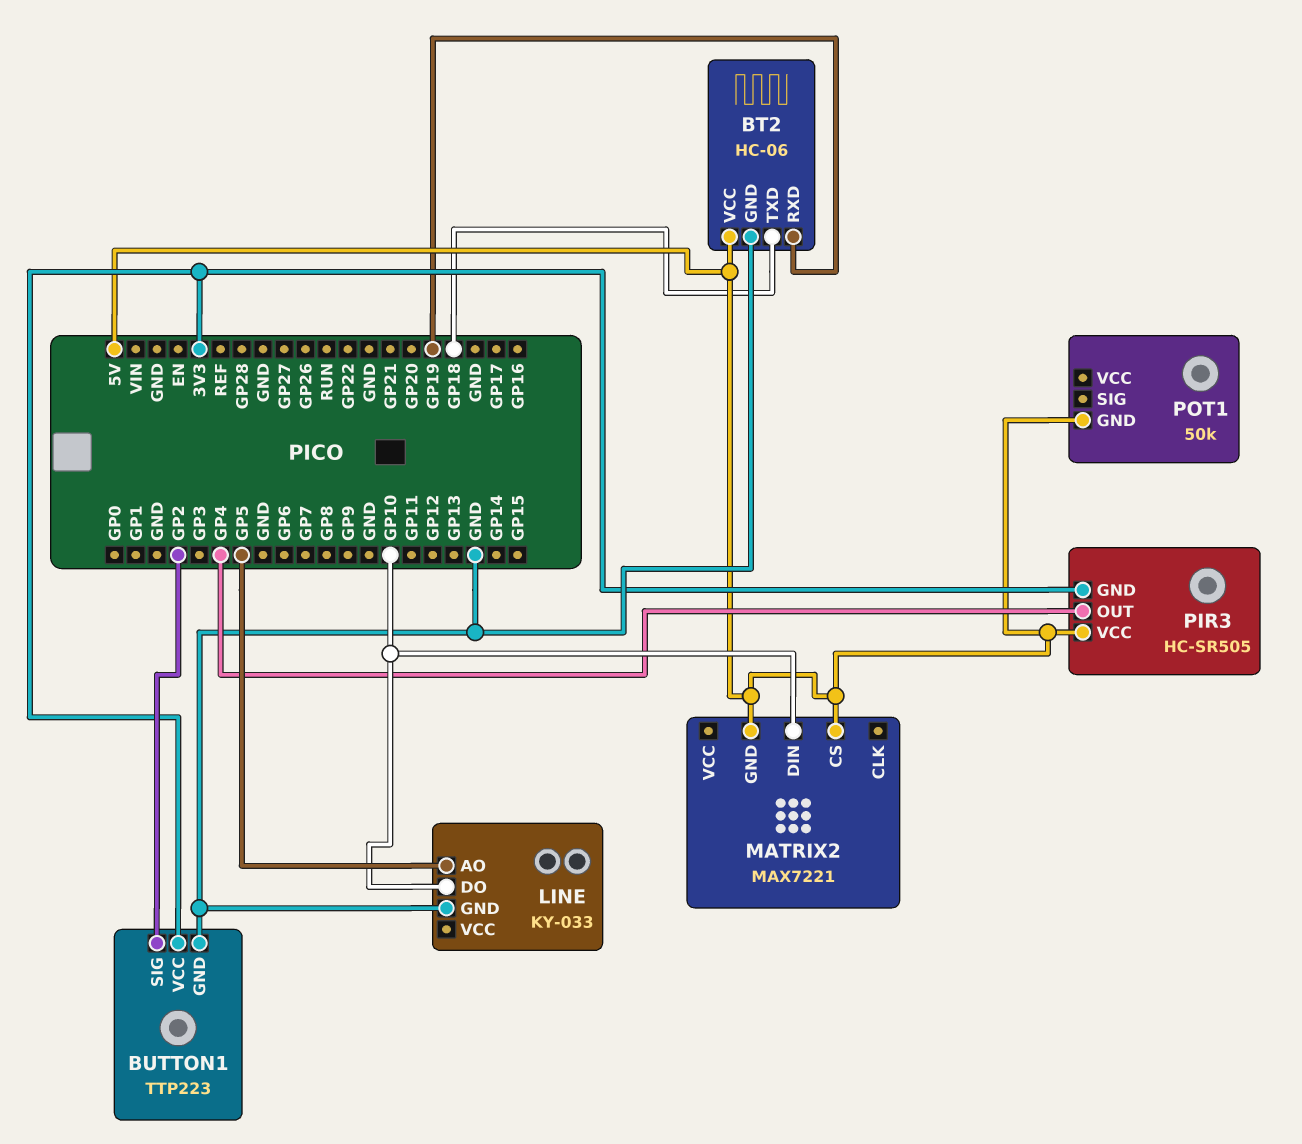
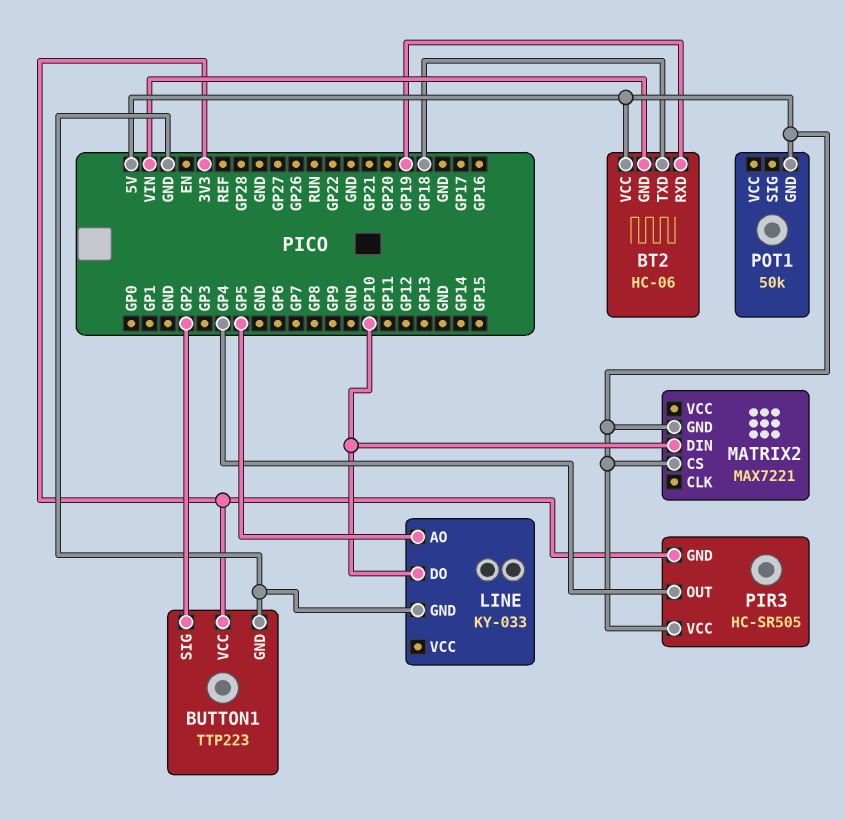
BT2 pin GND: GND -> VIN

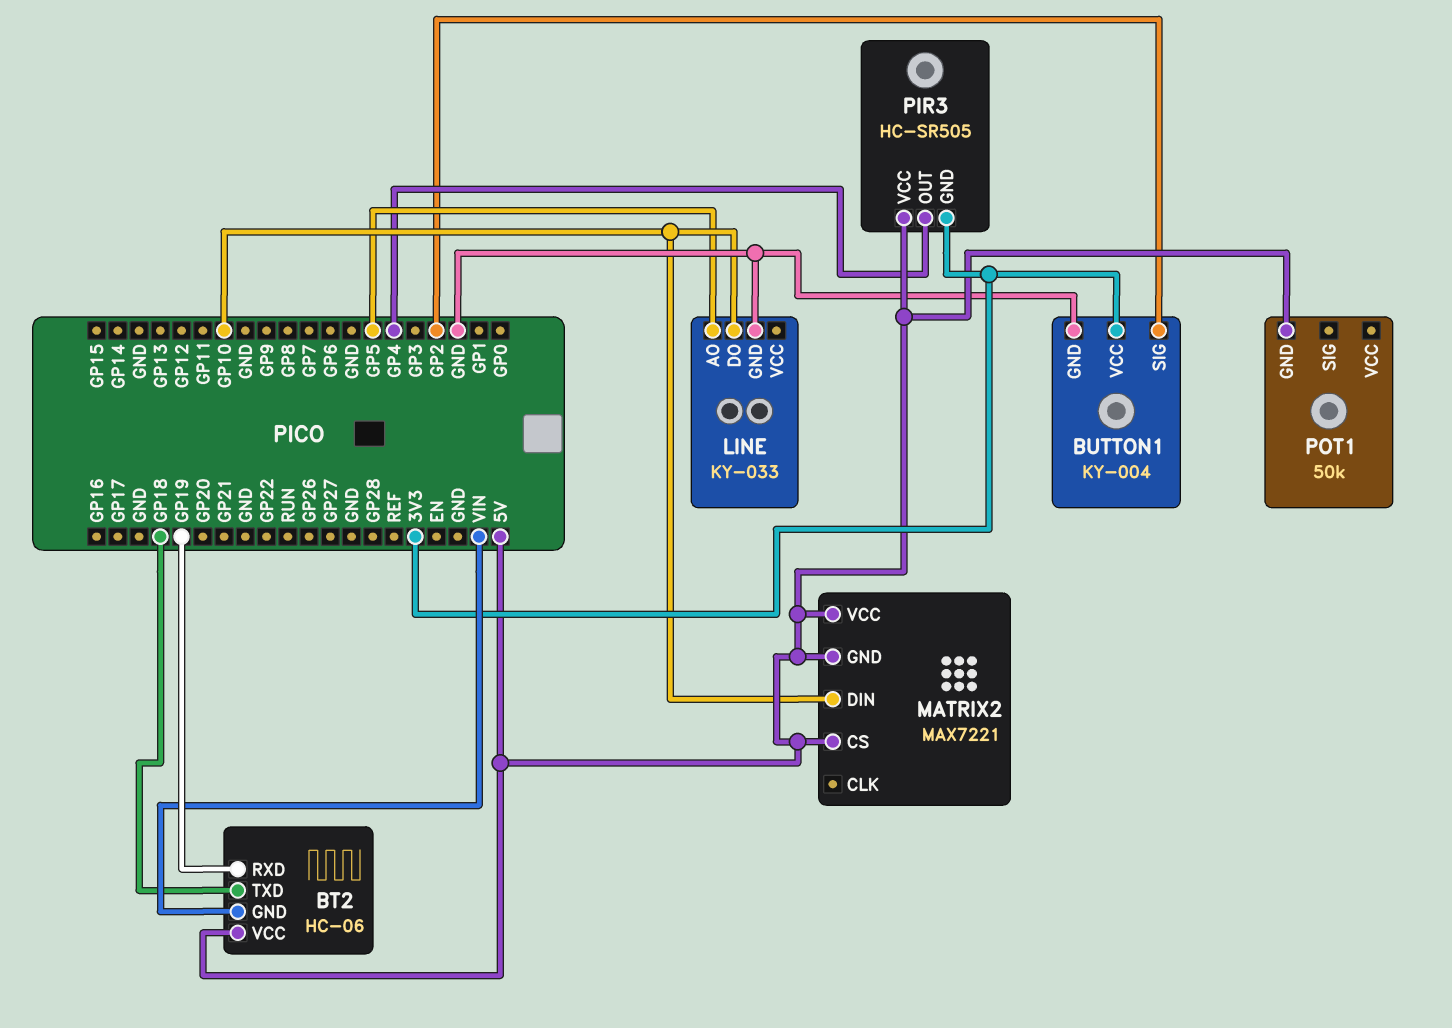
BUTTON1: TTP223 -> KY-004
MATRIX2 pin VCC: none -> 5V

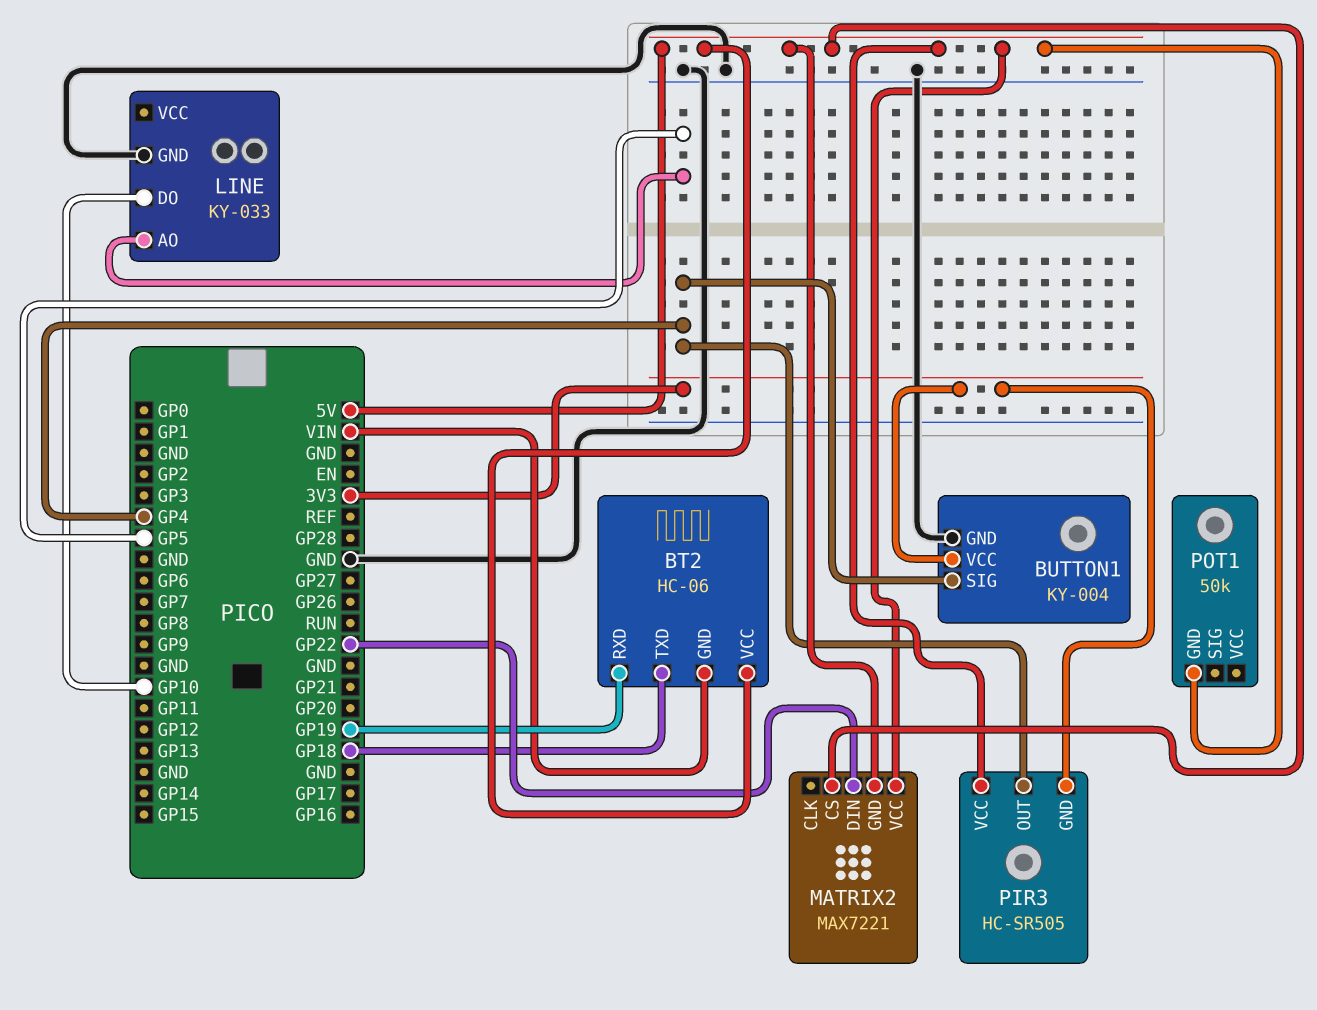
BUTTON1 pin SIG: GP2 -> GP4
MATRIX2 pin DIN: GP10 -> GP22

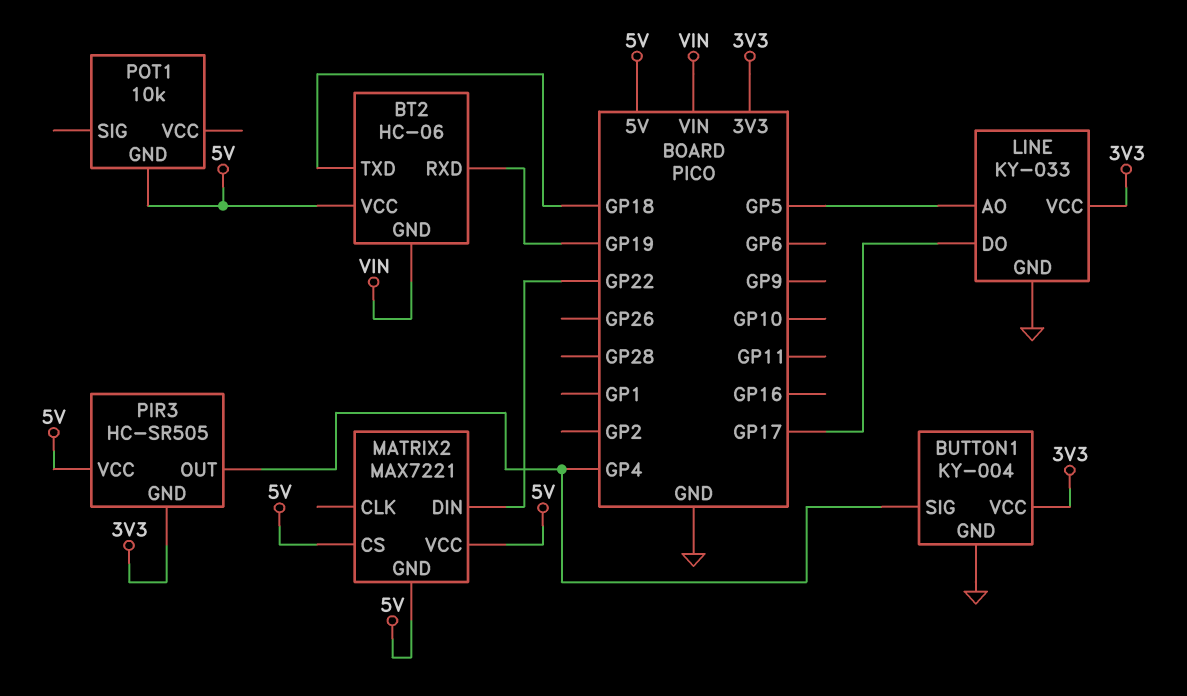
LINE pin DO: GP10 -> GP17
LINE pin VCC: none -> 3V3
POT1: 50k -> 10k

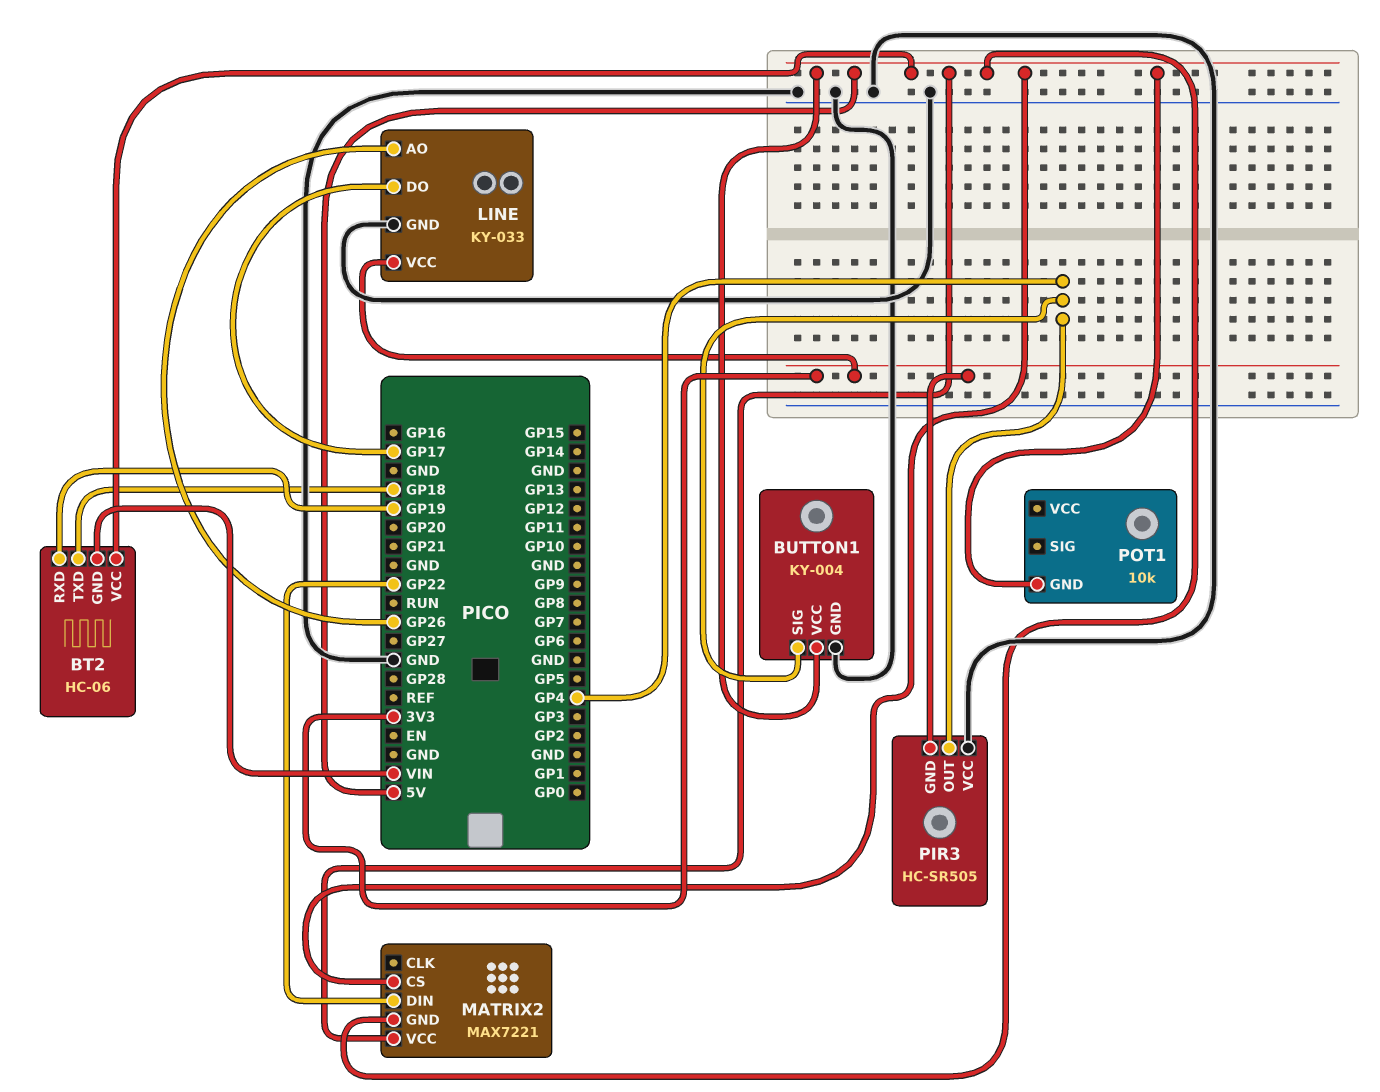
BUTTON1 pin VCC: 3V3 -> 5V
LINE pin AO: GP5 -> GP26
PIR3 pin VCC: 5V -> GND

